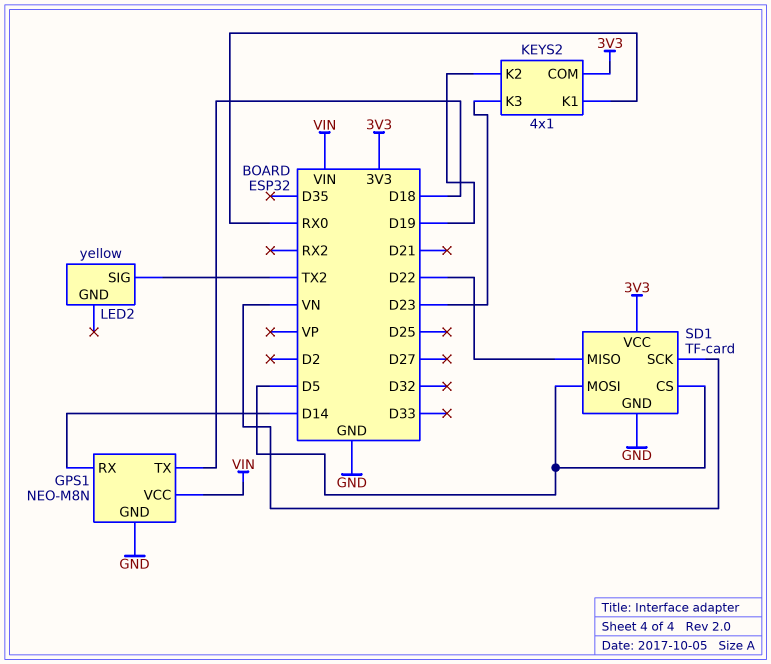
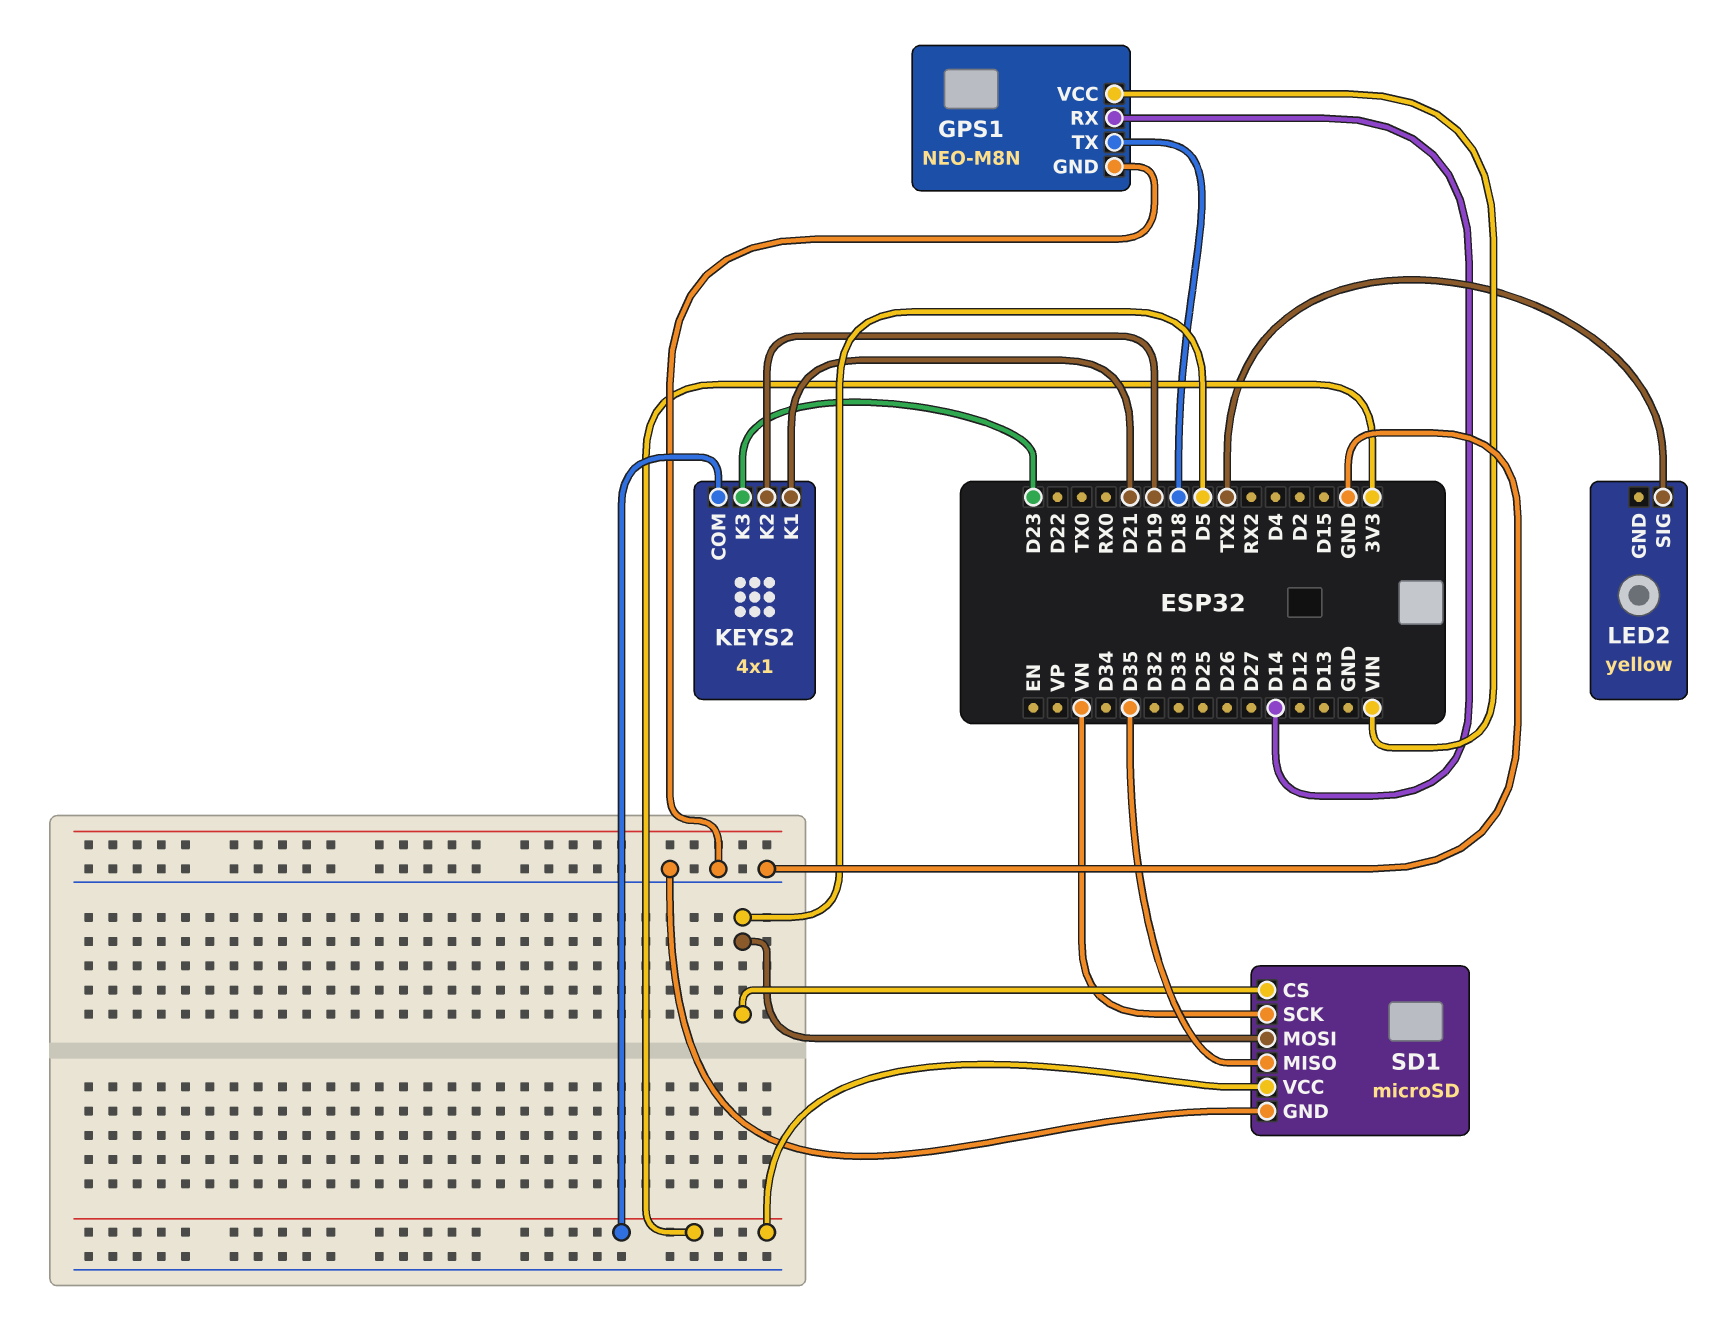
KEYS2 pin K1: RX0 -> D21
SD1: TF-card -> microSD
SD1 pin MISO: D22 -> D35

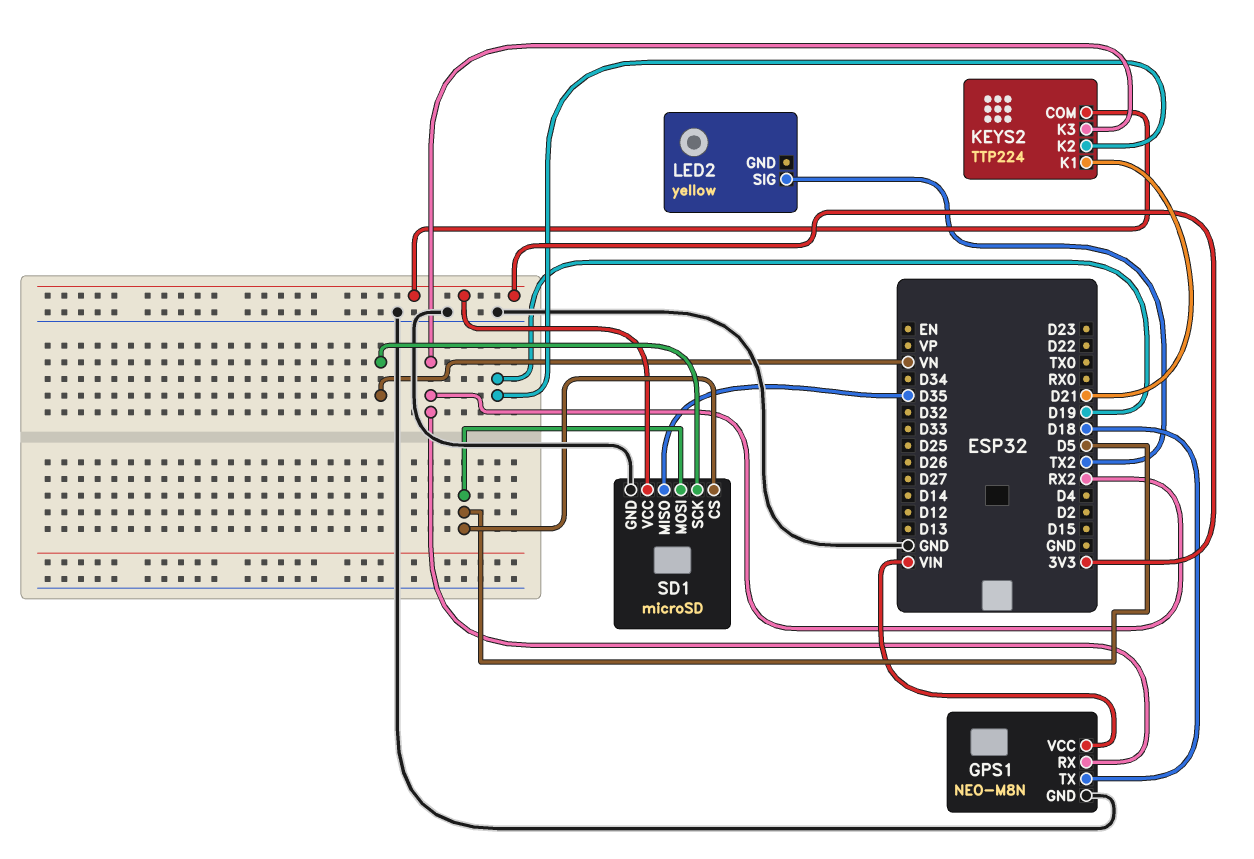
GPS1 pin RX: D14 -> RX2
KEYS2: 4x1 -> TTP224
KEYS2 pin K3: D23 -> RX2

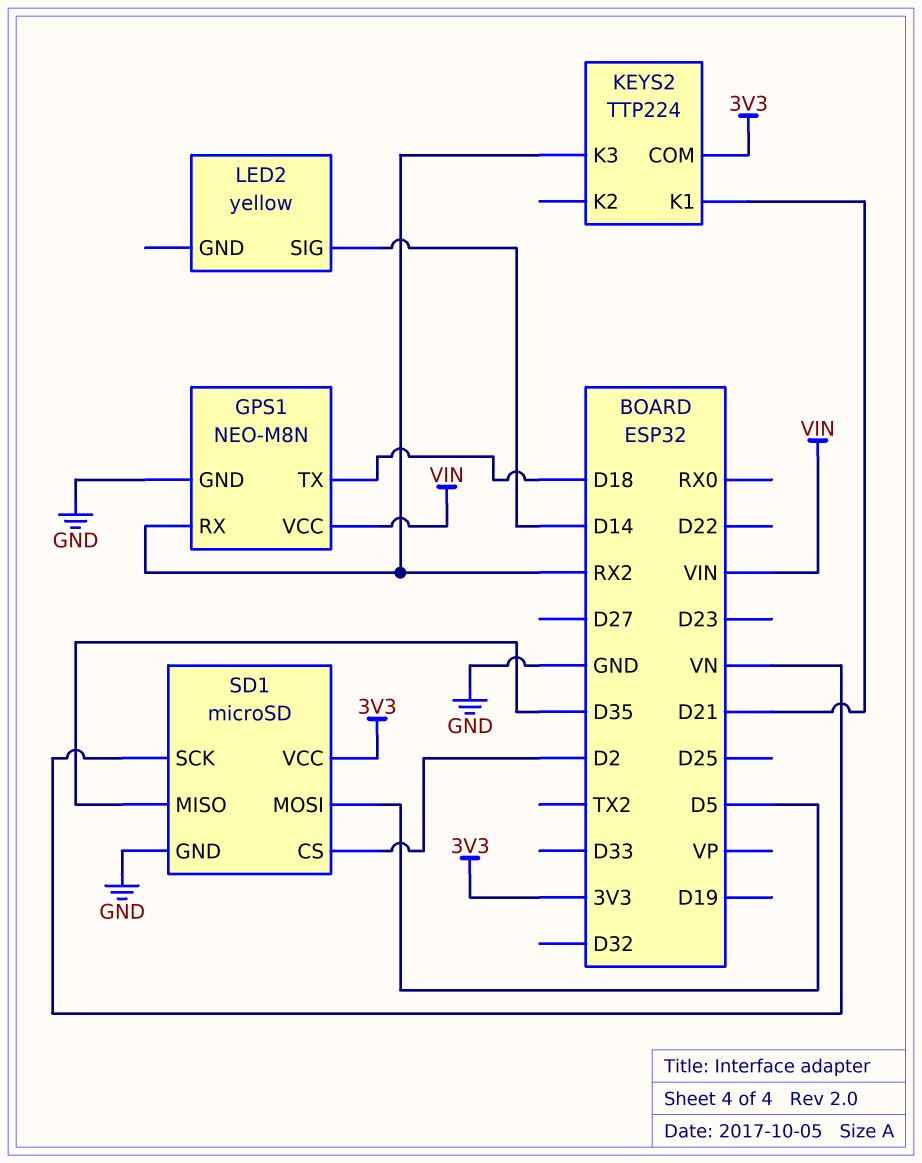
KEYS2 pin K2: D19 -> none
LED2 pin SIG: TX2 -> D14
SD1 pin CS: D5 -> D2

